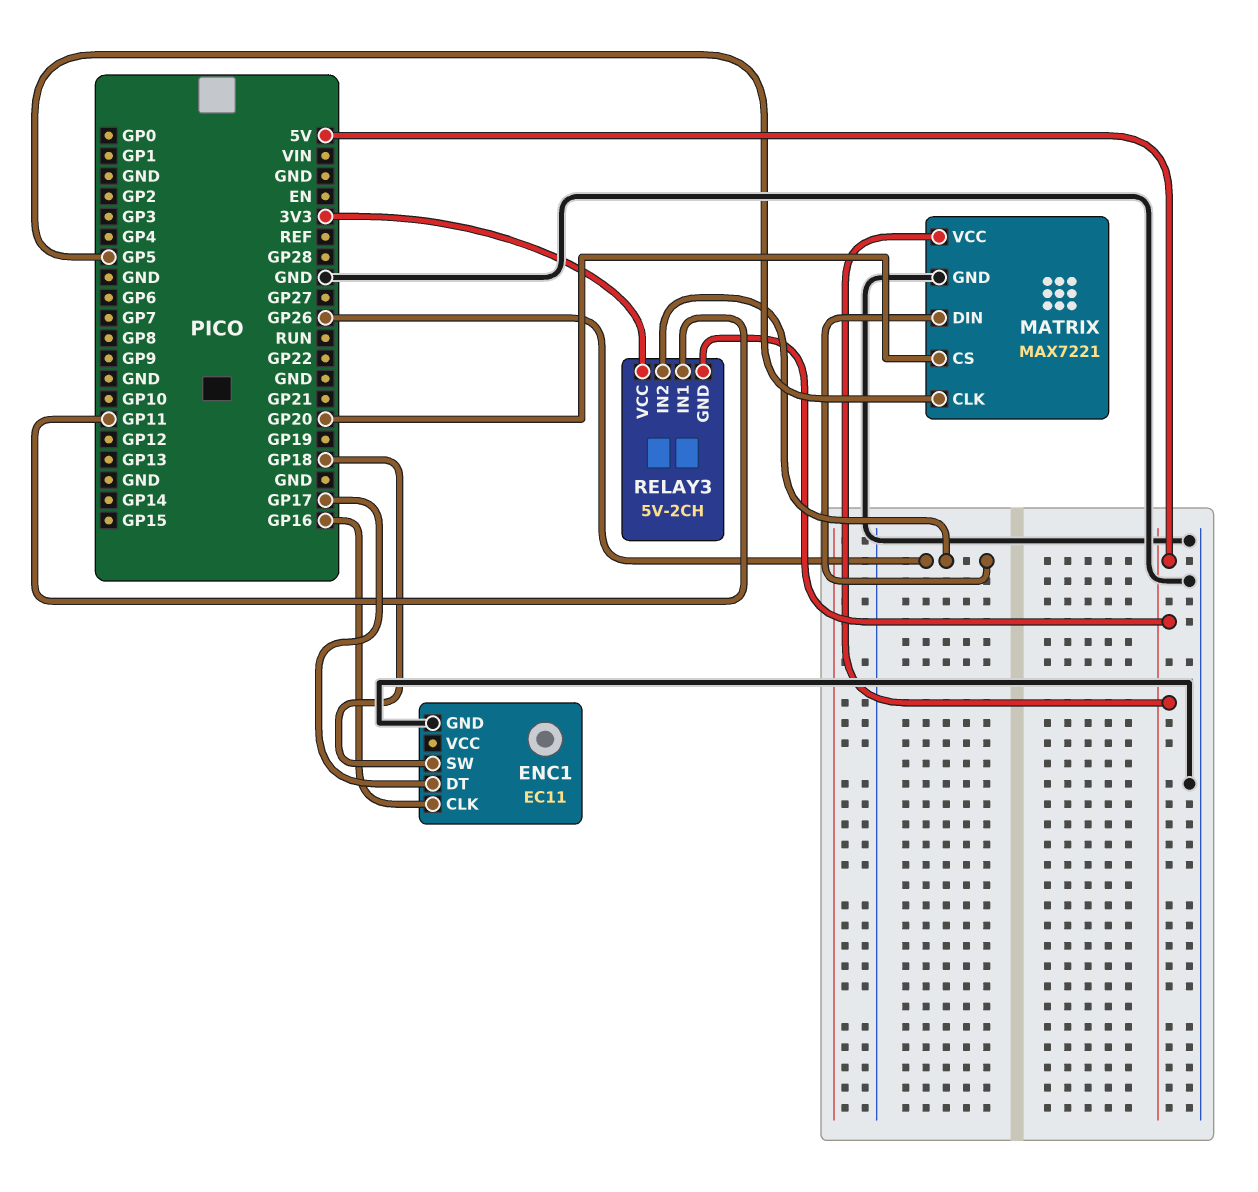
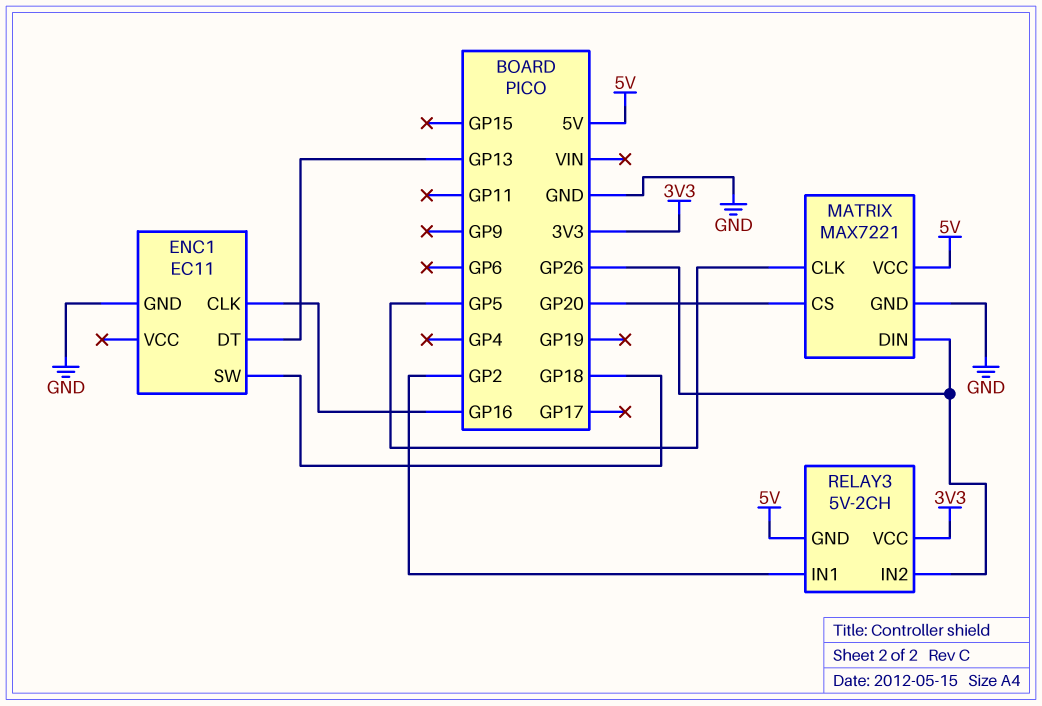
ENC1 pin DT: GP17 -> GP13
RELAY3 pin IN1: GP11 -> GP2

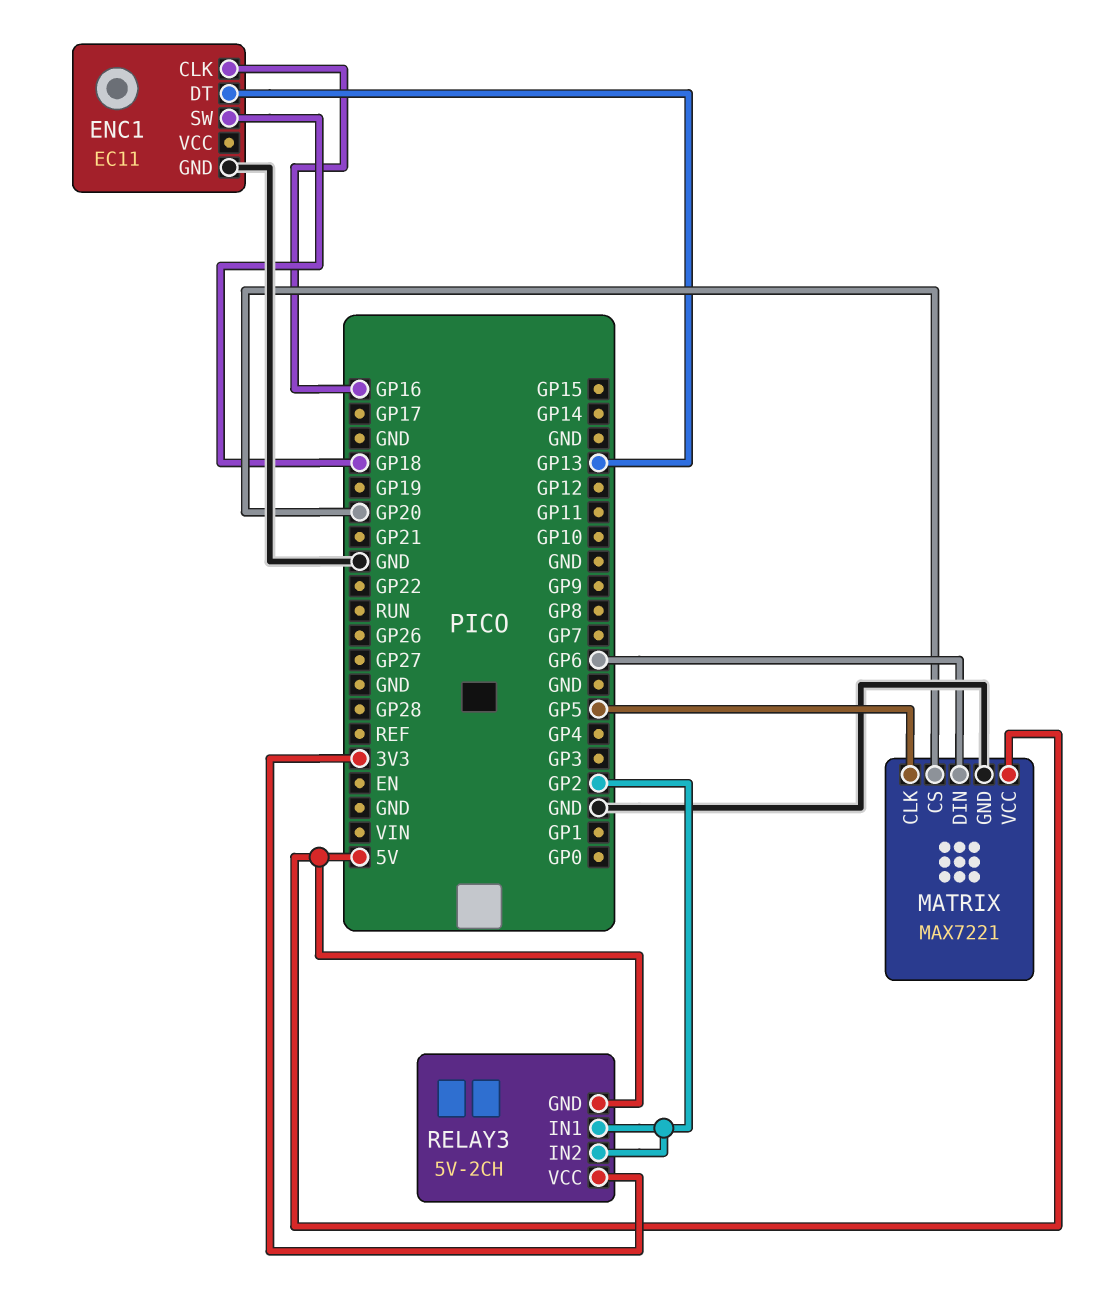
MATRIX pin DIN: GP26 -> GP6
RELAY3 pin IN2: GP26 -> GP2

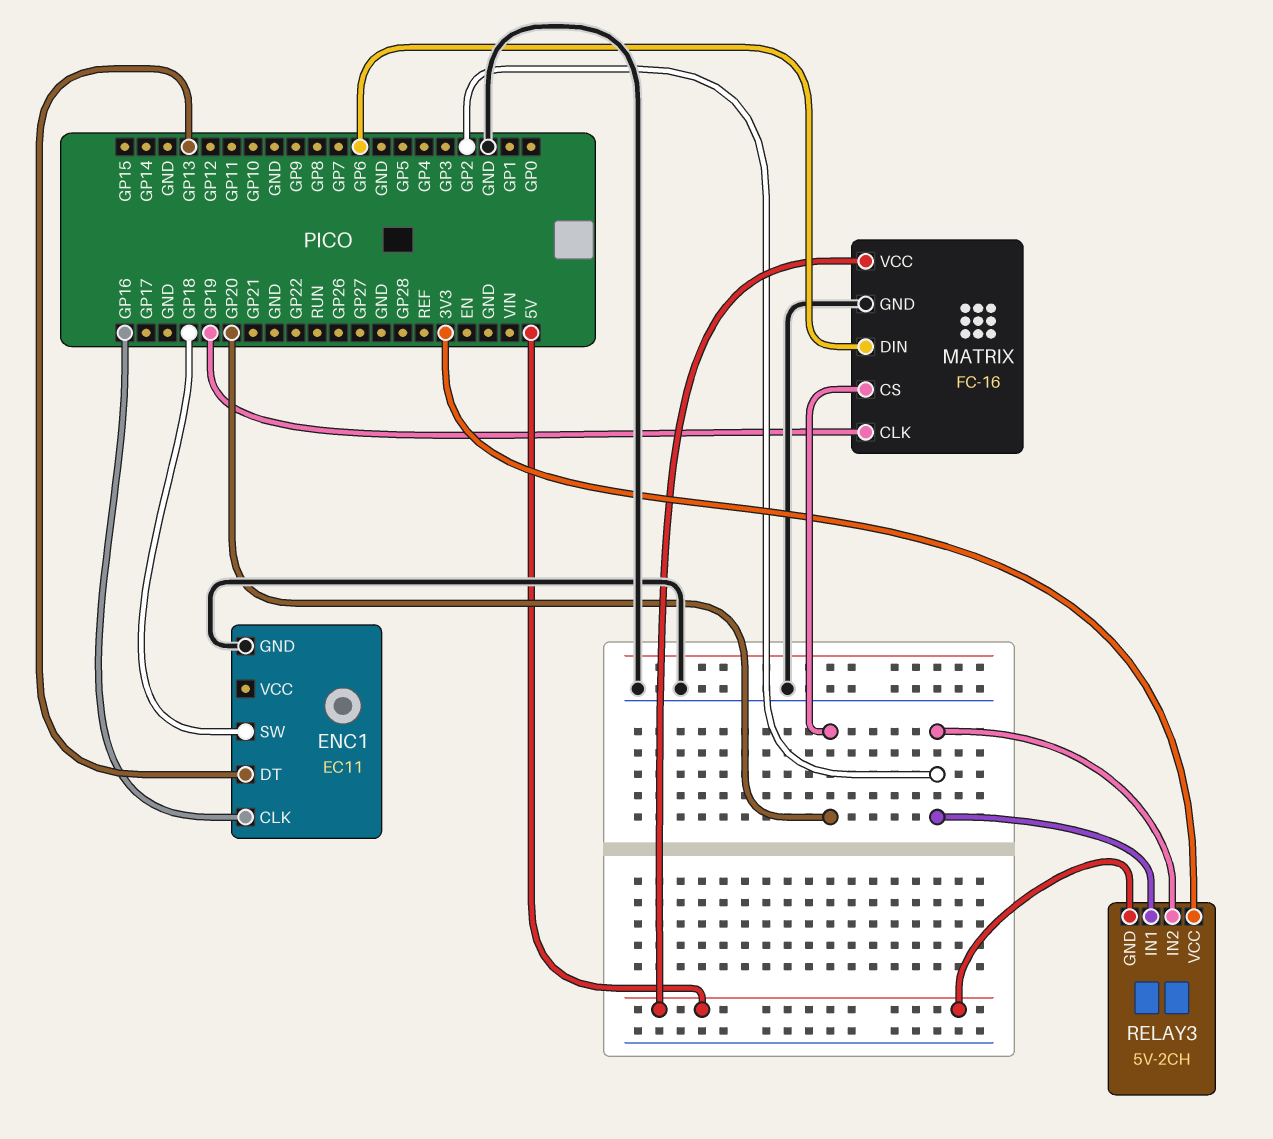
MATRIX: MAX7221 -> FC-16
MATRIX pin CLK: GP5 -> GP19

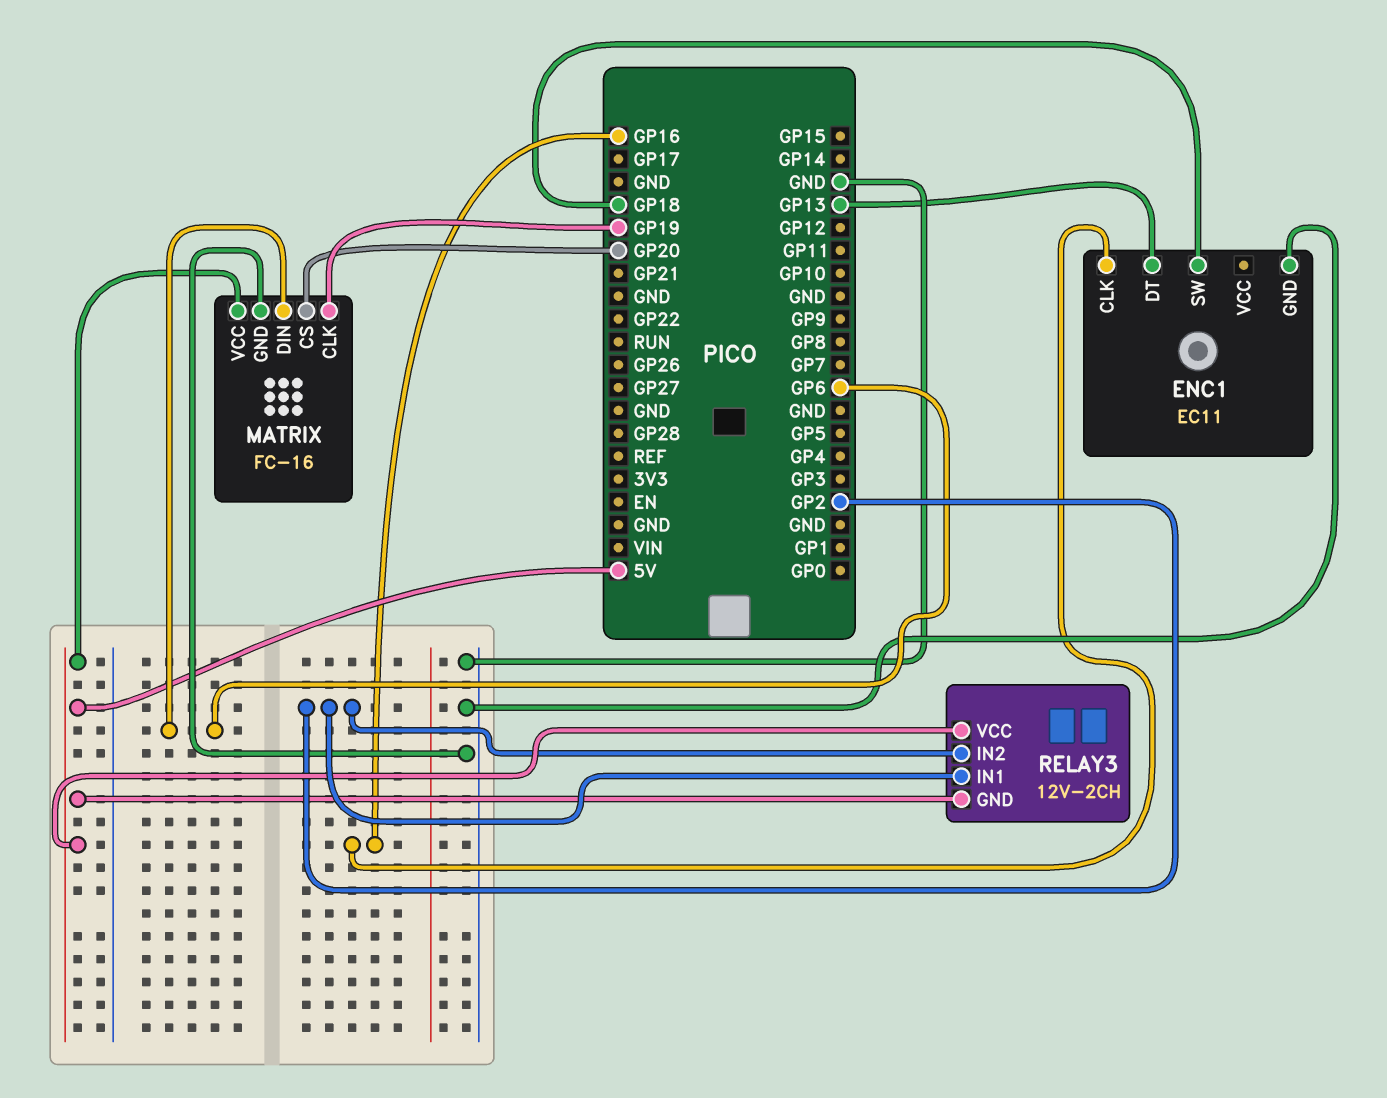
RELAY3: 5V-2CH -> 12V-2CH
RELAY3 pin VCC: 3V3 -> 5V

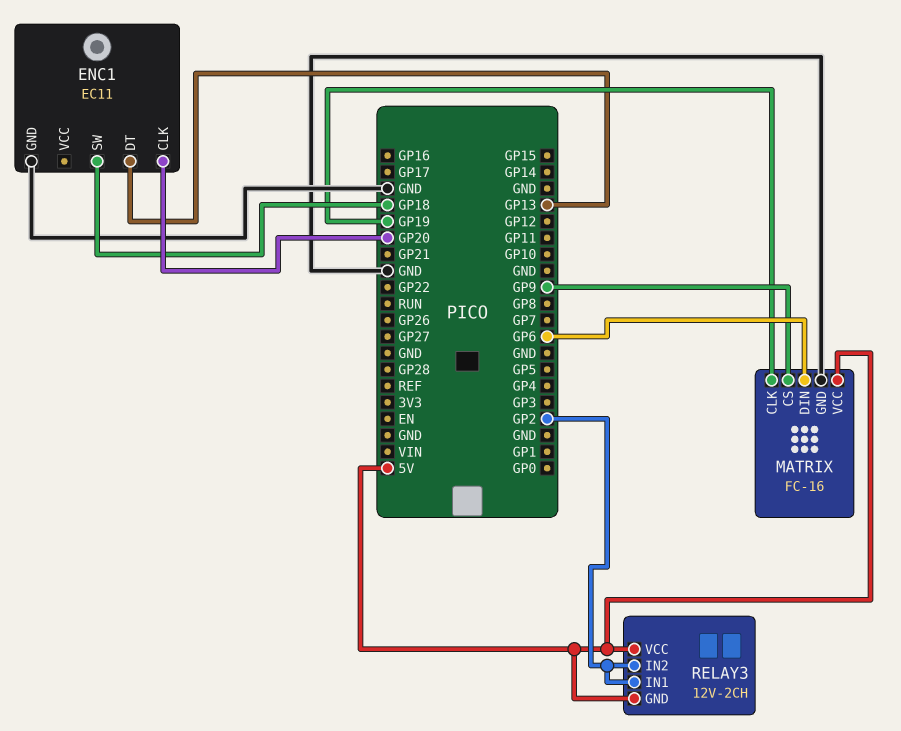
ENC1 pin CLK: GP16 -> GP20
MATRIX pin CS: GP20 -> GP9

